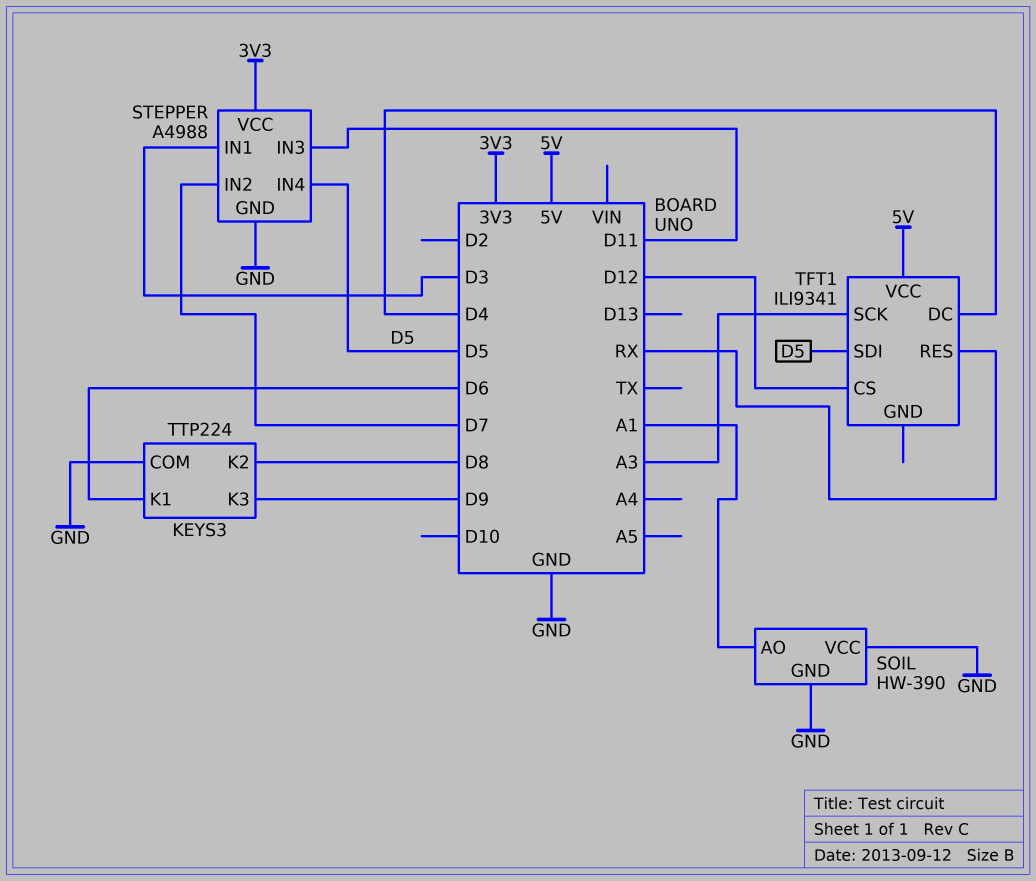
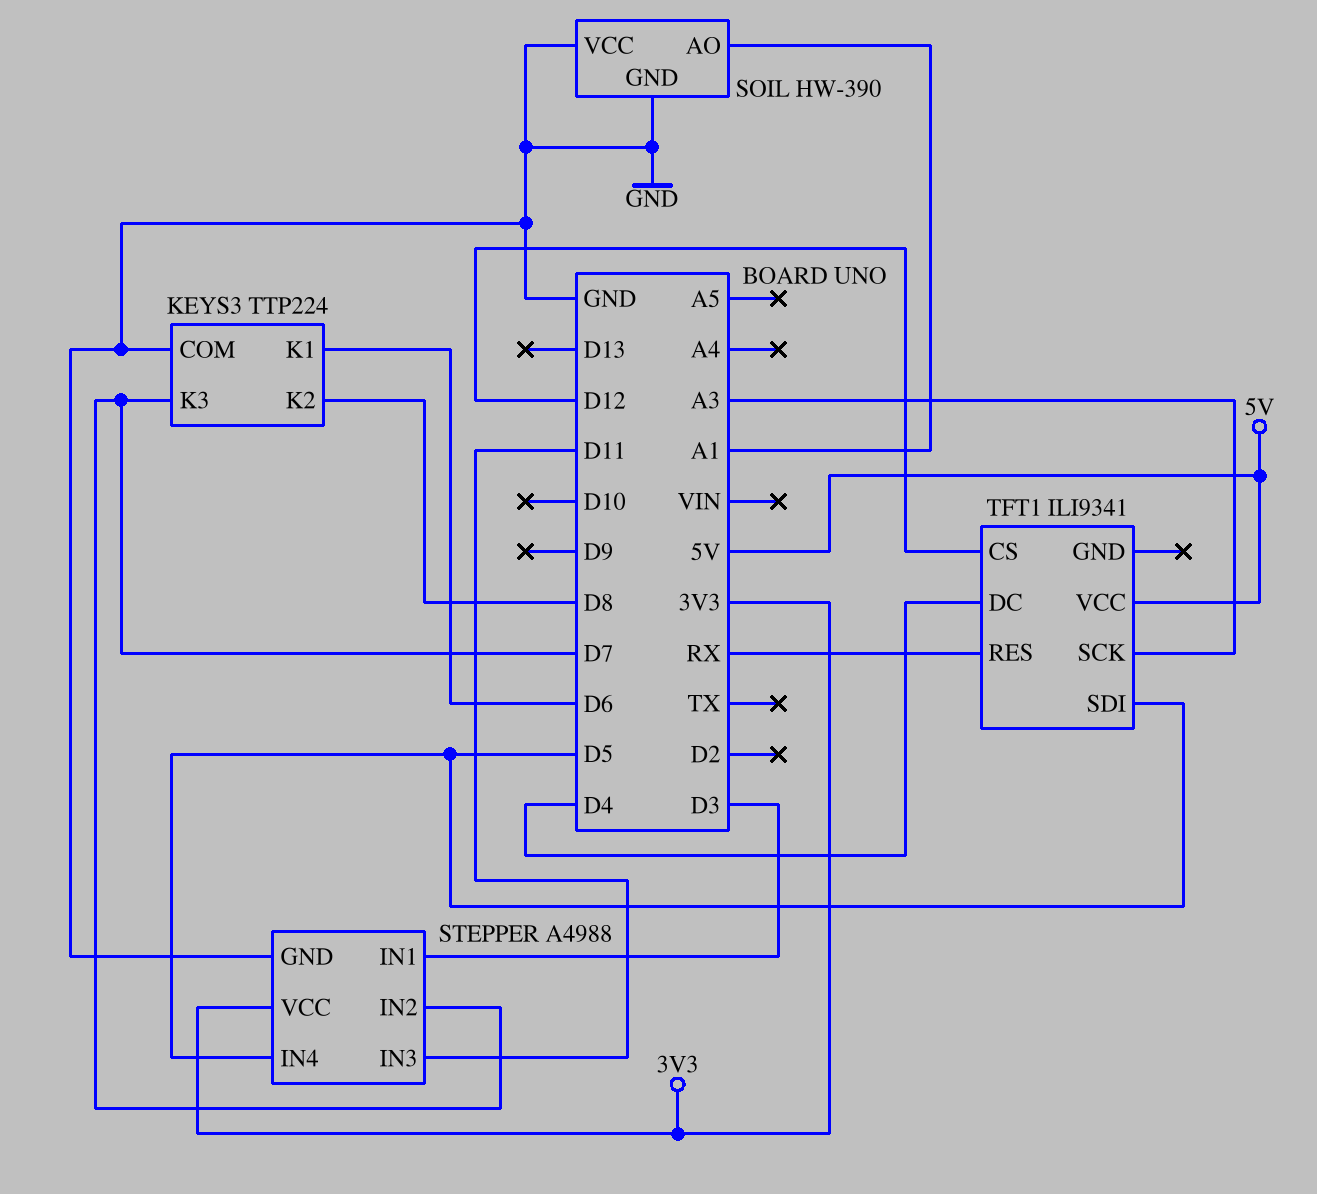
KEYS3 pin K3: D9 -> D7

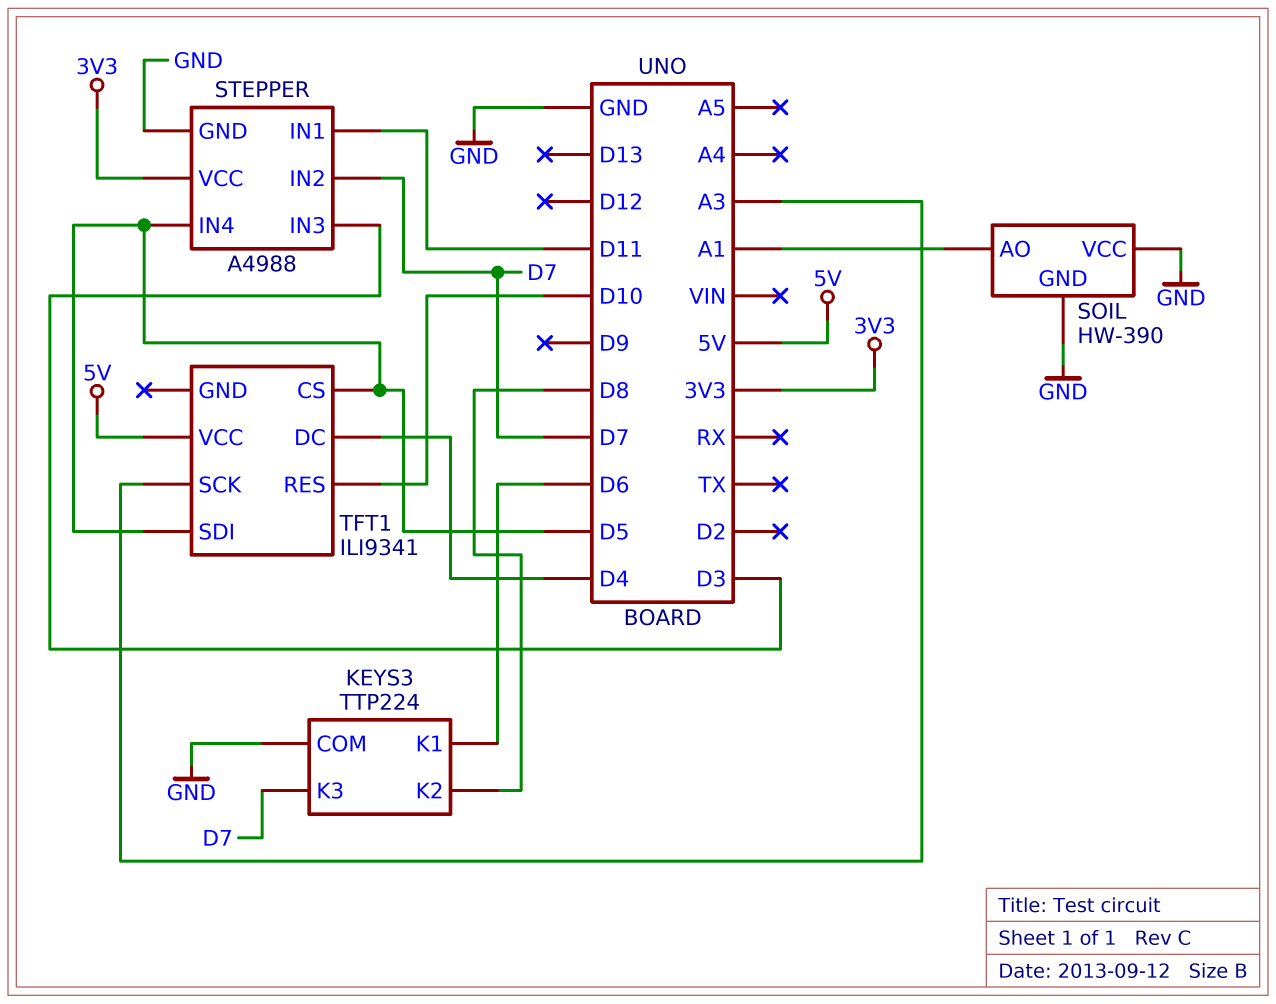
STEPPER pin IN1: D3 -> D11
STEPPER pin IN3: D11 -> D3
TFT1 pin CS: D12 -> D5
TFT1 pin RES: RX -> D10

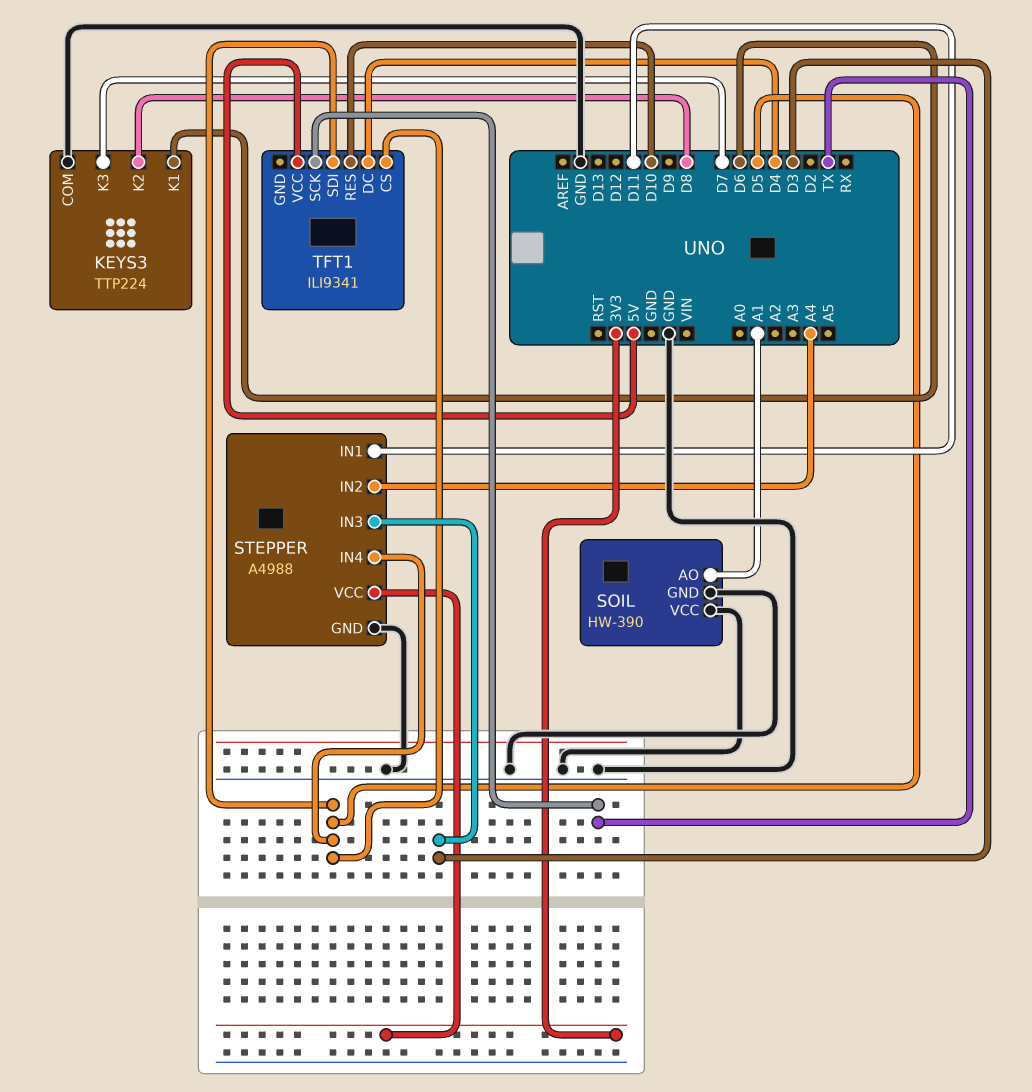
STEPPER pin IN2: D7 -> A4
TFT1 pin SCK: A3 -> TX

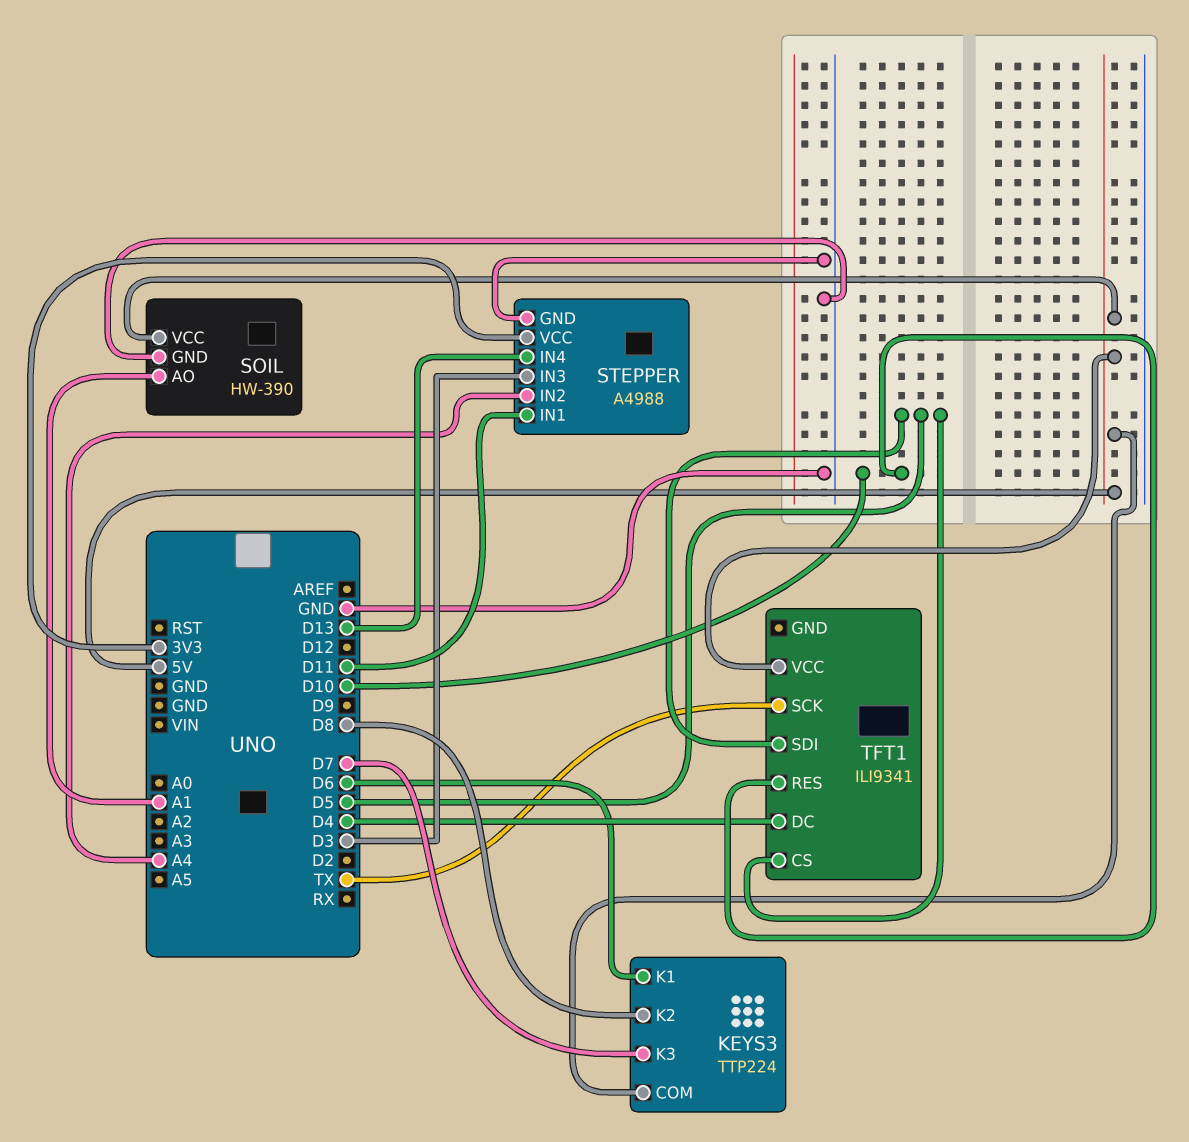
KEYS3 pin COM: GND -> 5V
SOIL pin VCC: GND -> 5V
STEPPER pin IN4: D5 -> D13

